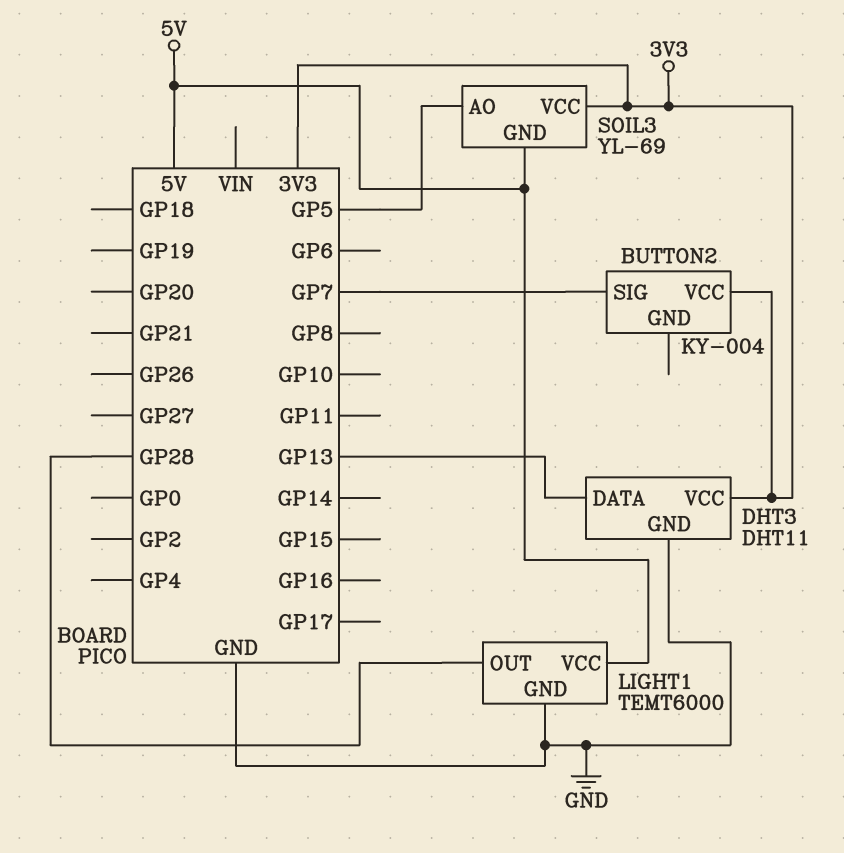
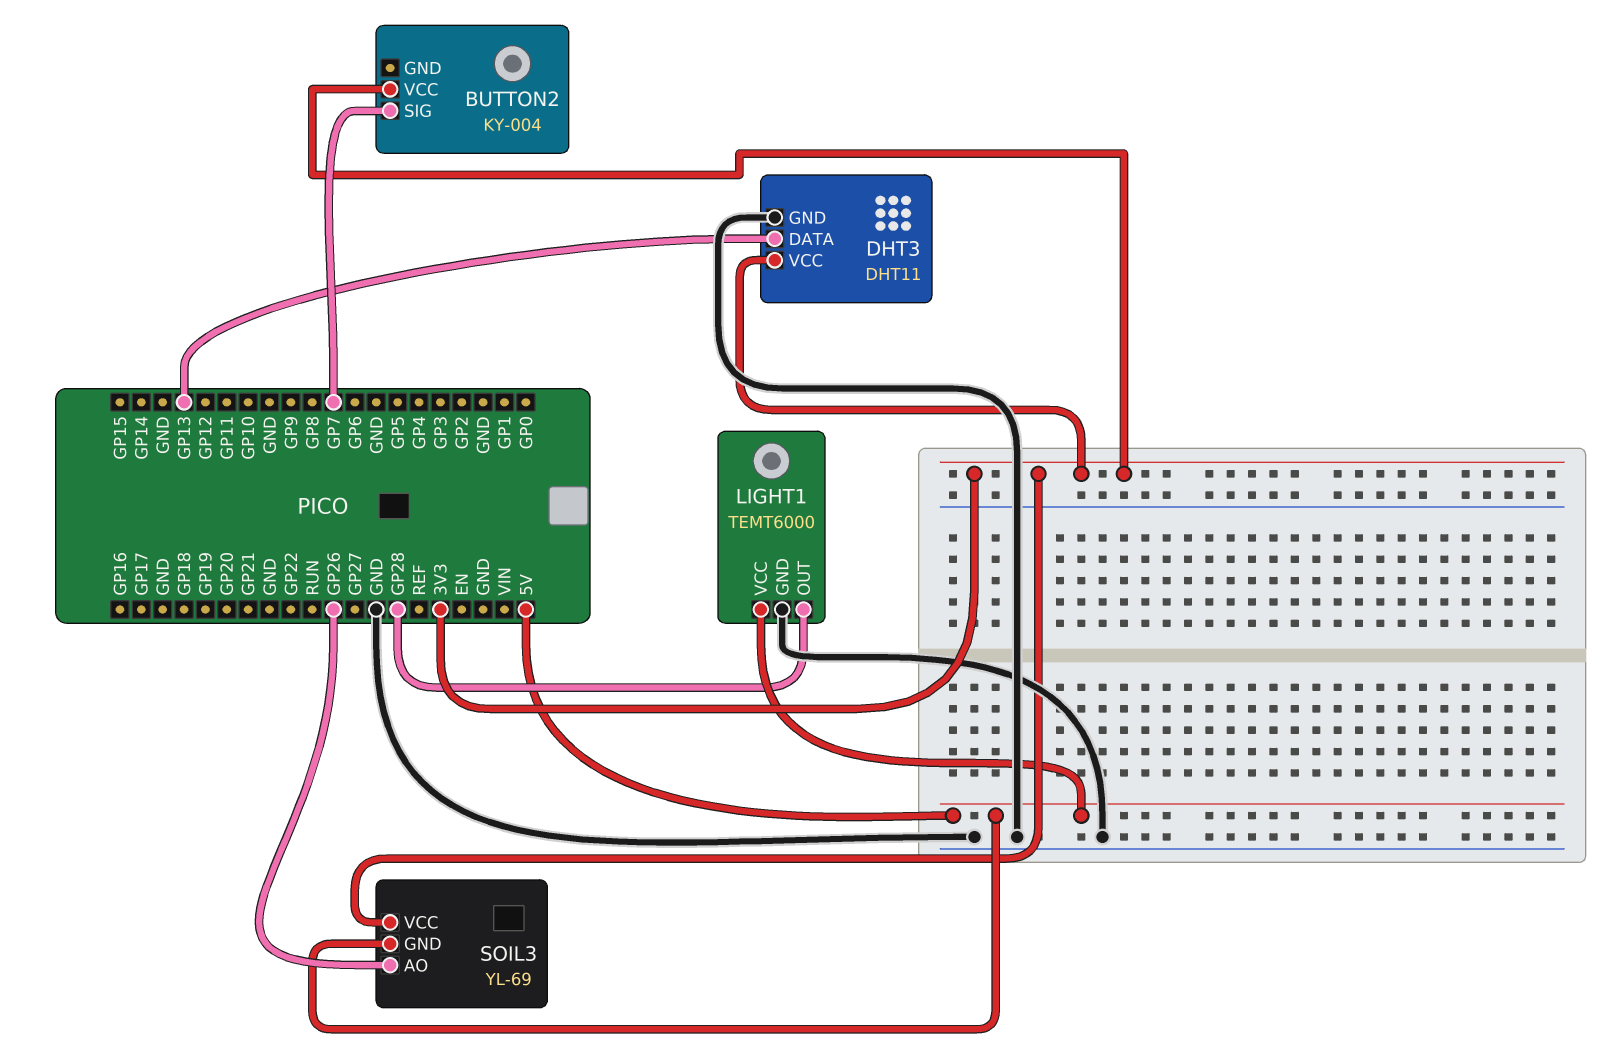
SOIL3 pin AO: GP5 -> GP26

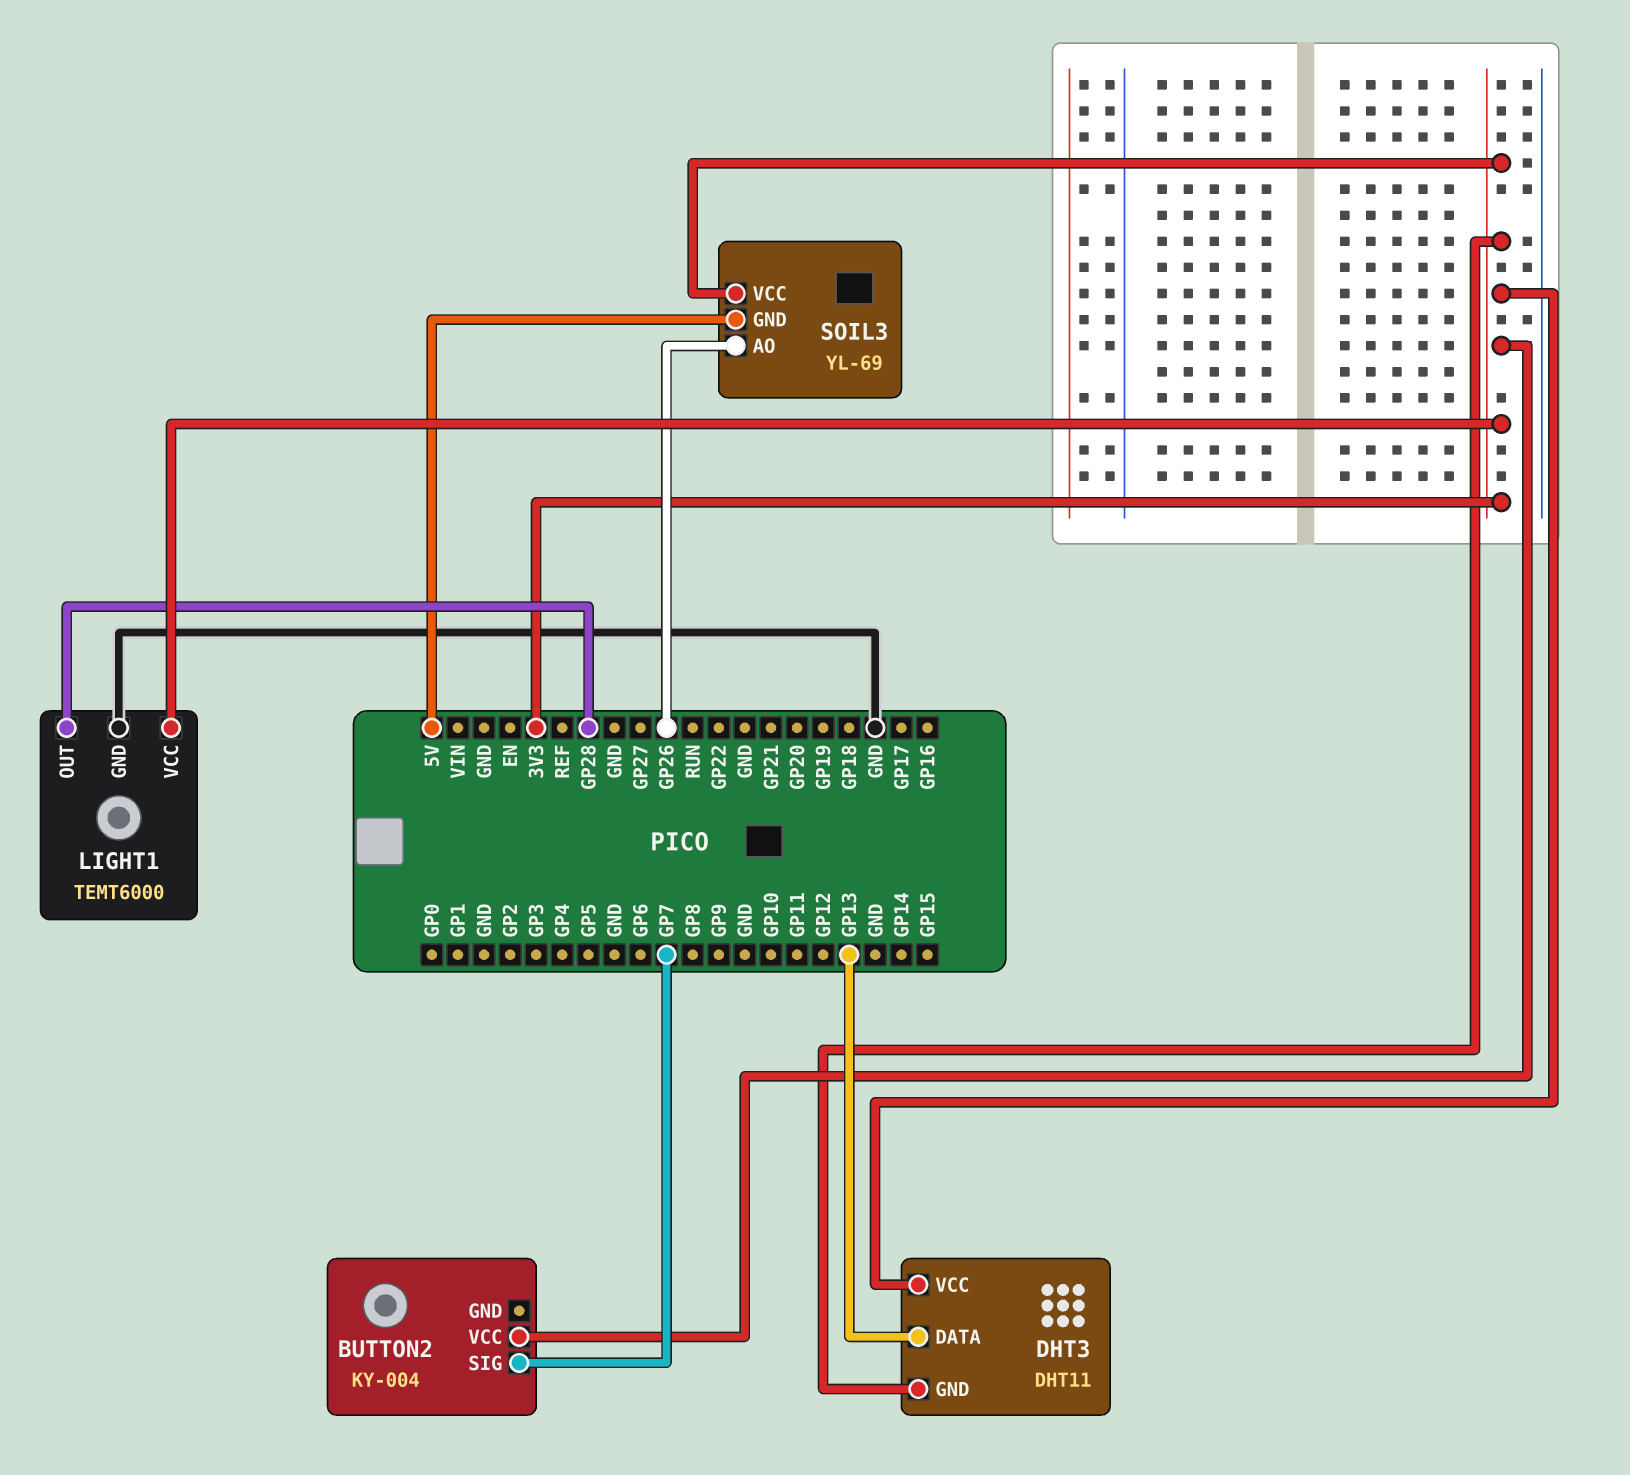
DHT3 pin GND: GND -> 3V3
LIGHT1 pin VCC: 5V -> 3V3

